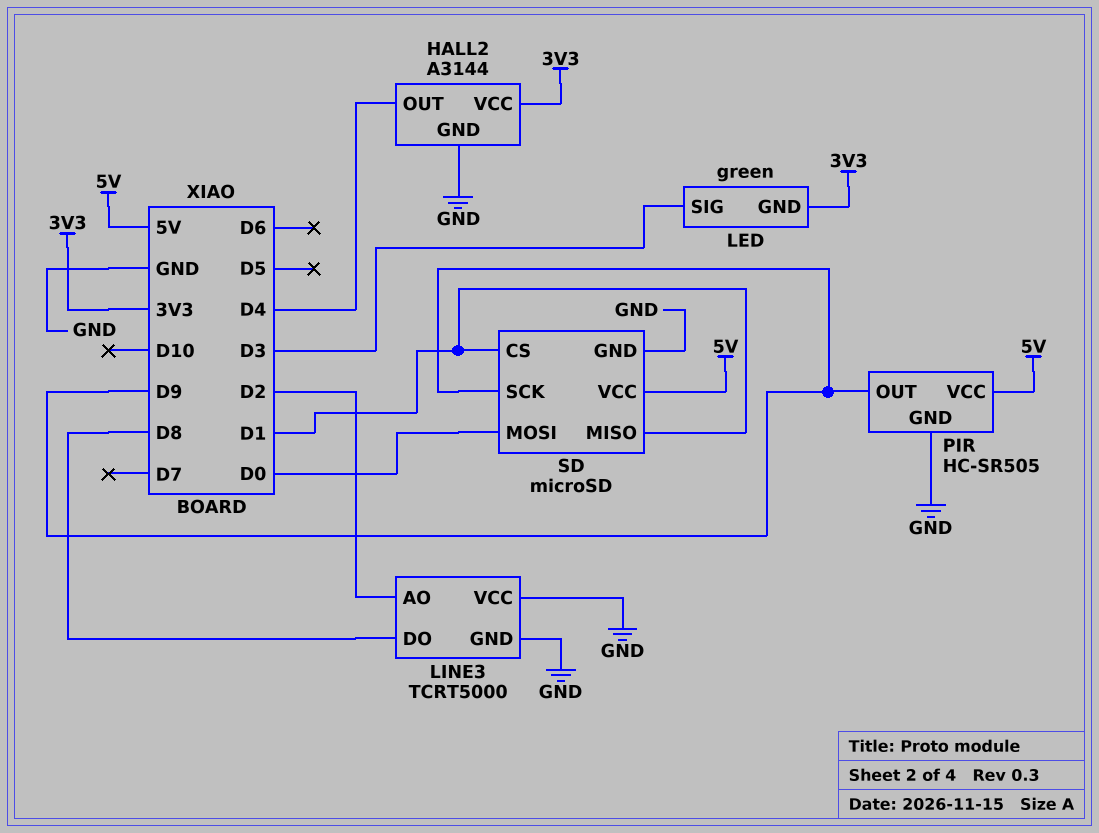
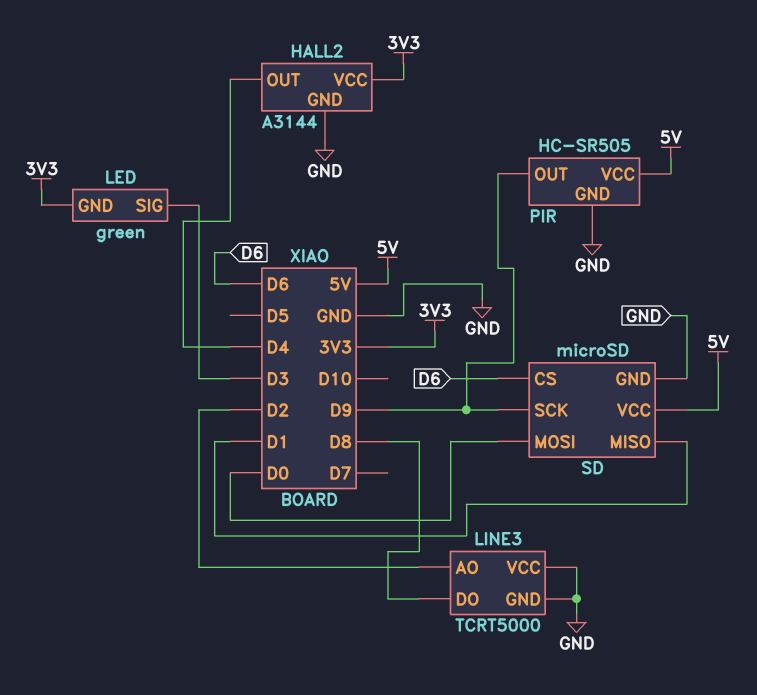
SD pin CS: D1 -> D6

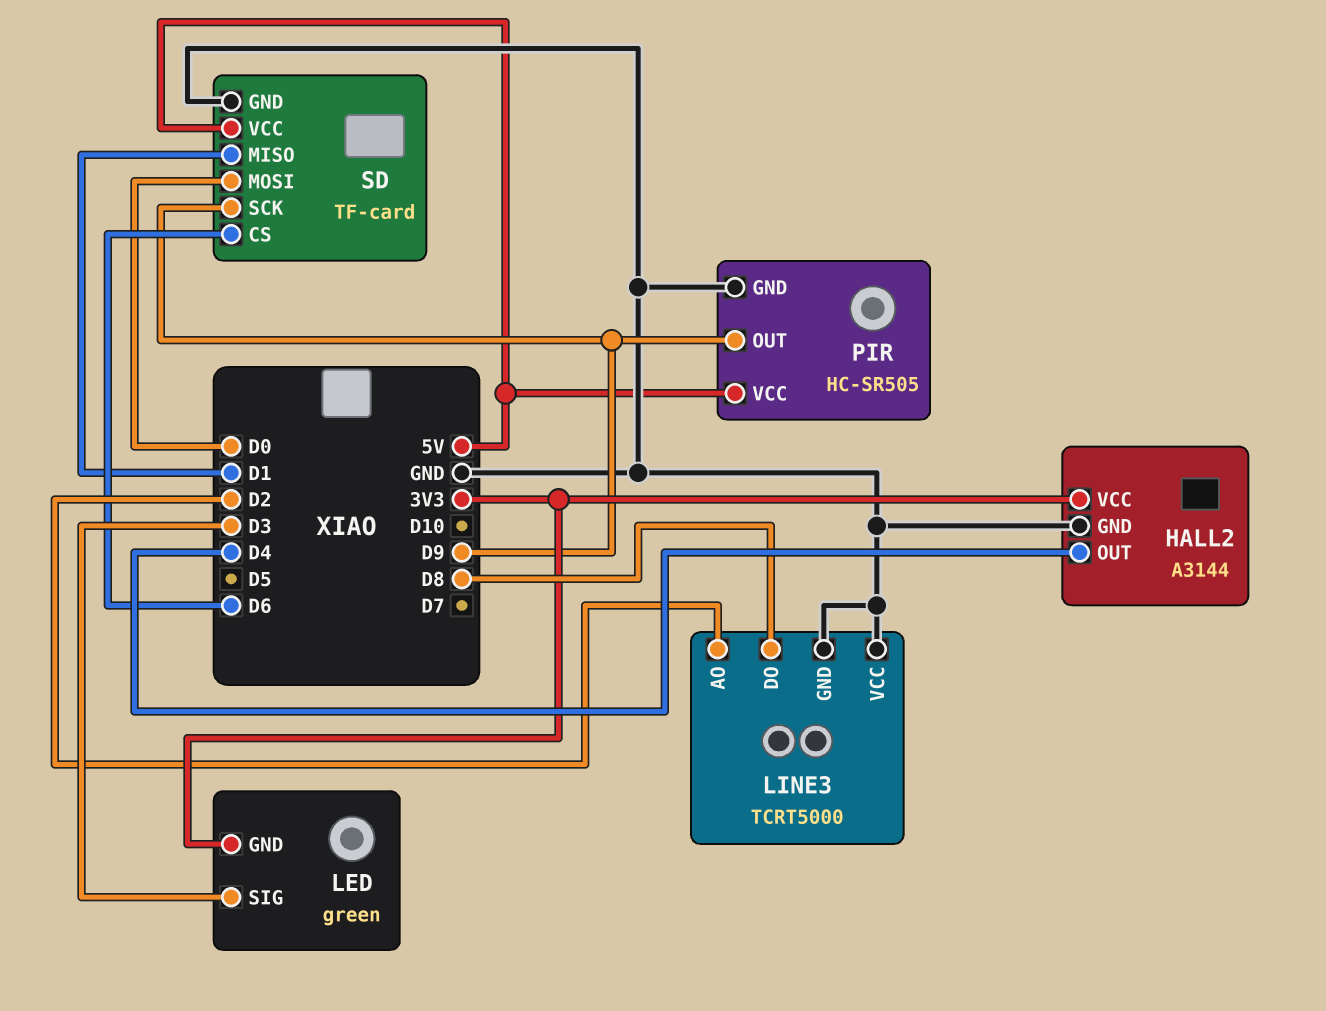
SD: microSD -> TF-card

